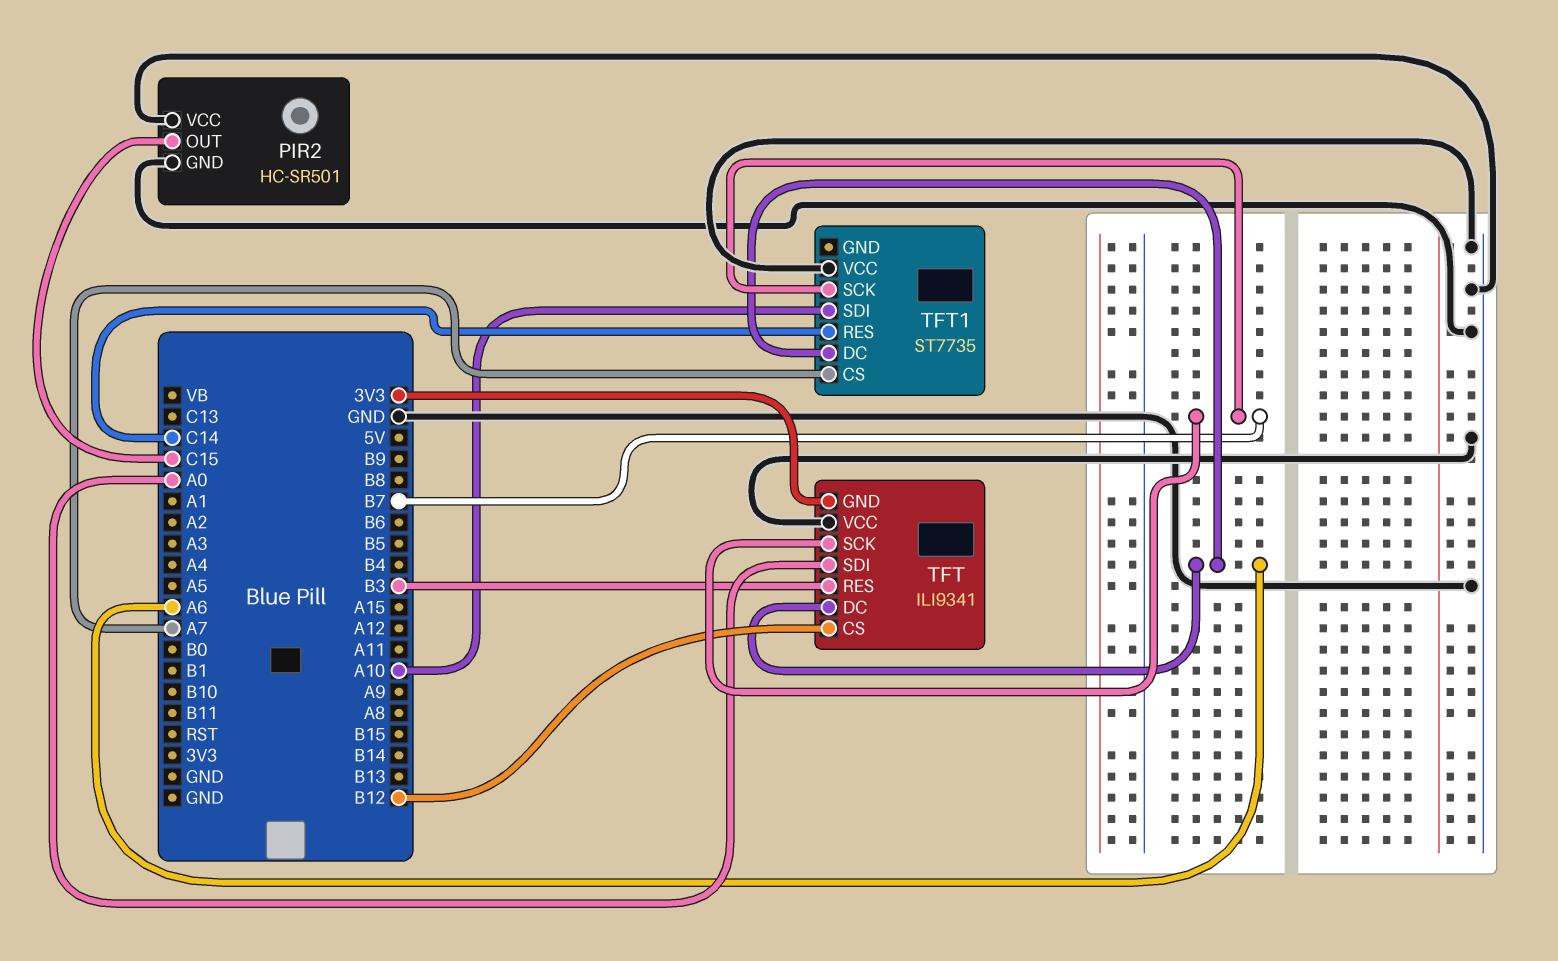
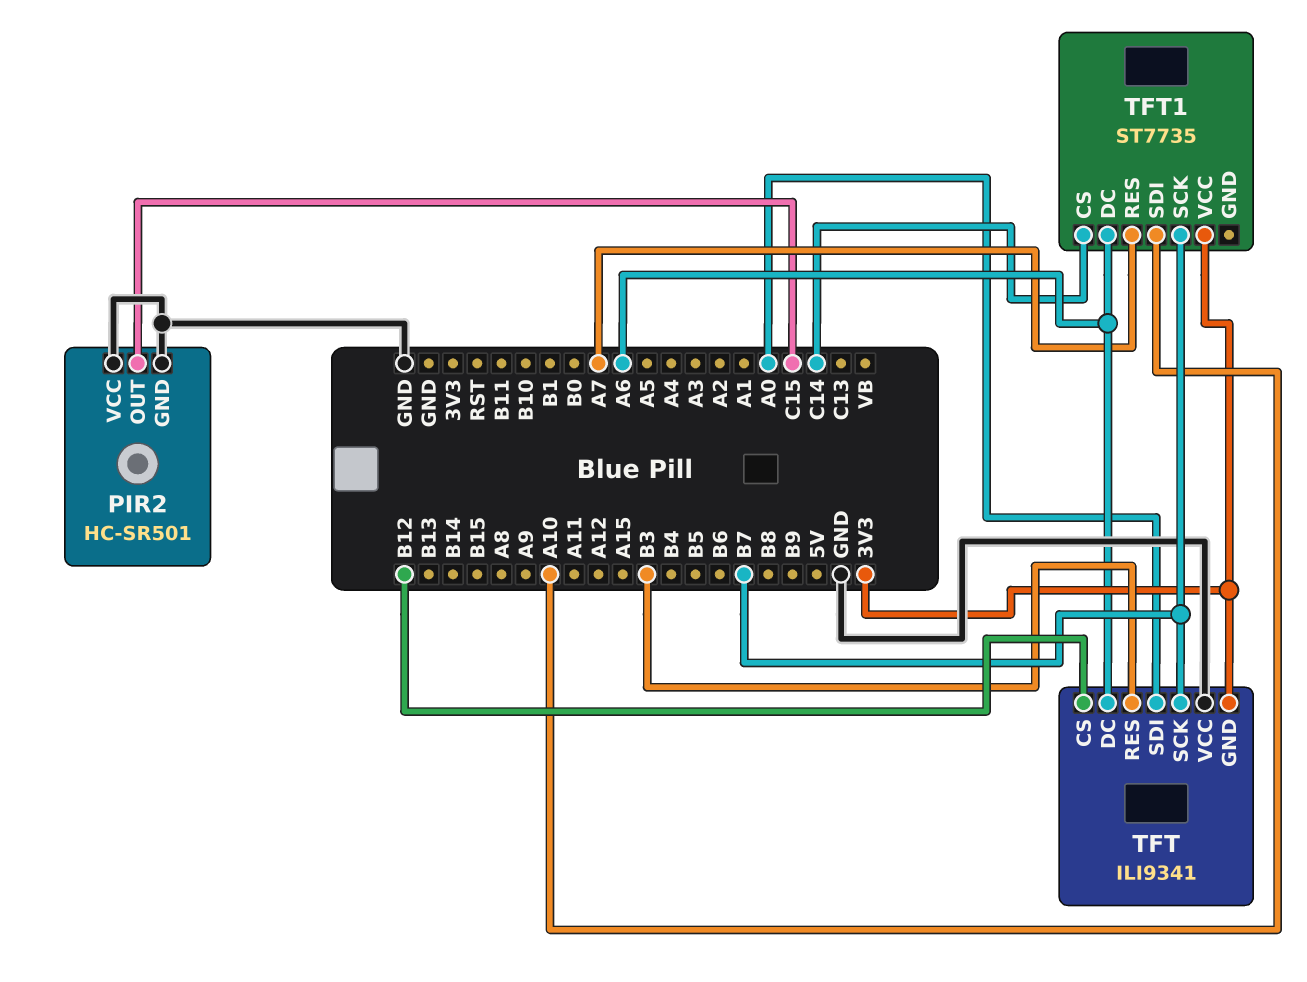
TFT1 pin CS: A7 -> C14
TFT1 pin RES: C14 -> A7
TFT1 pin VCC: GND -> 3V3

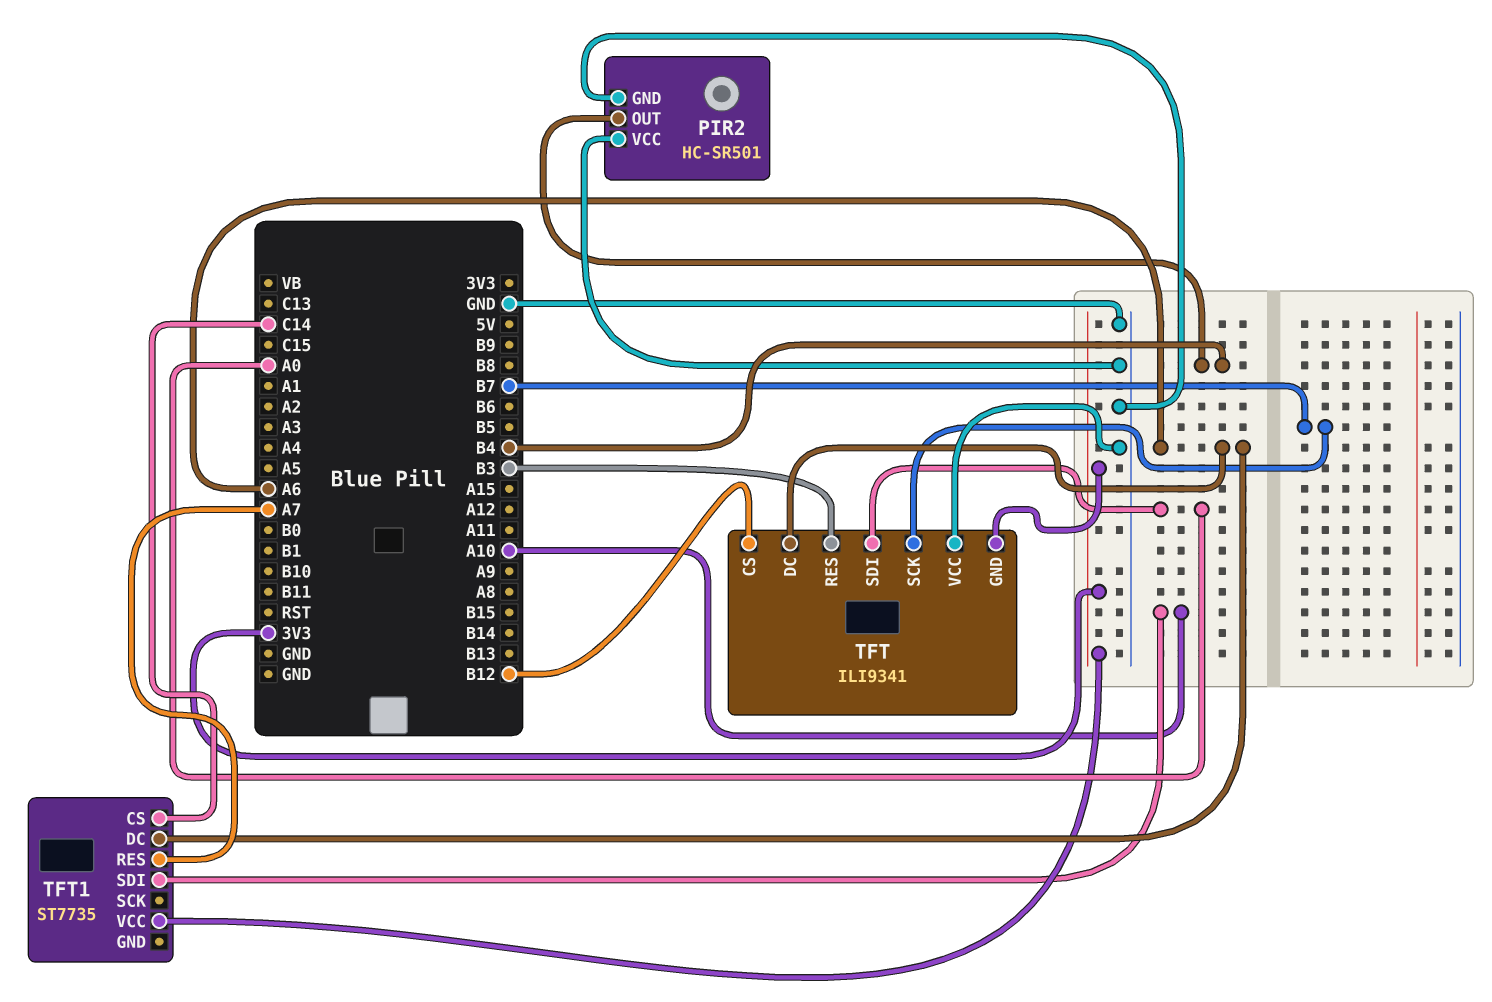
PIR2 pin OUT: C15 -> B4
TFT1 pin SCK: B7 -> none

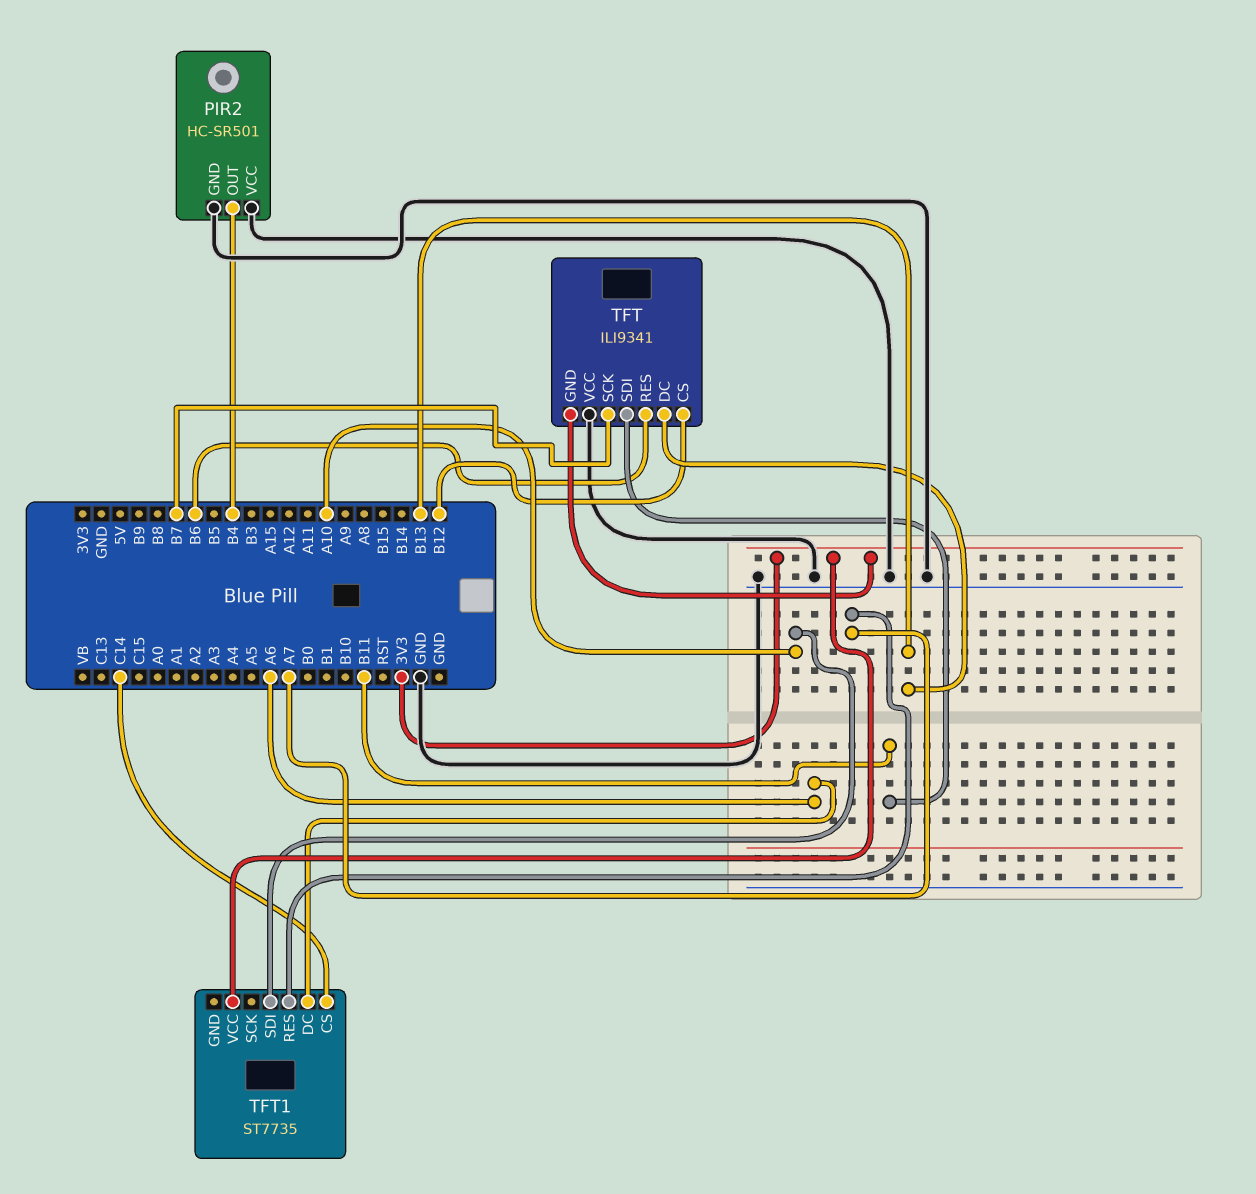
TFT pin DC: A6 -> B13
TFT pin RES: B3 -> B6
TFT pin SDI: A0 -> B11

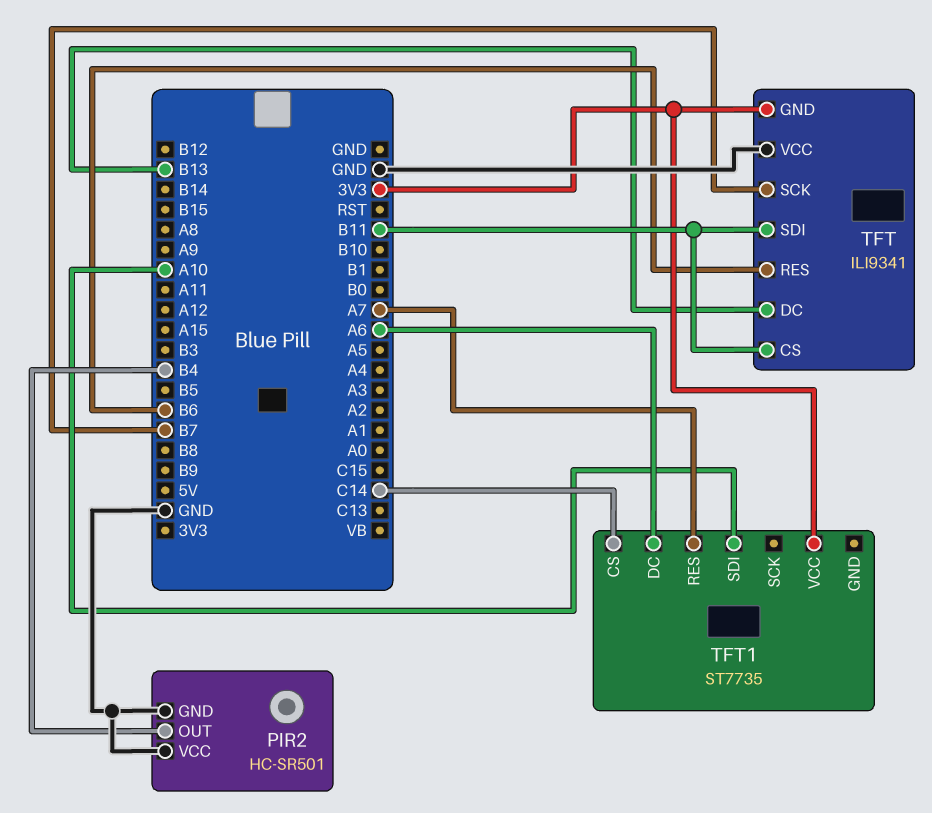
TFT pin CS: B12 -> B11

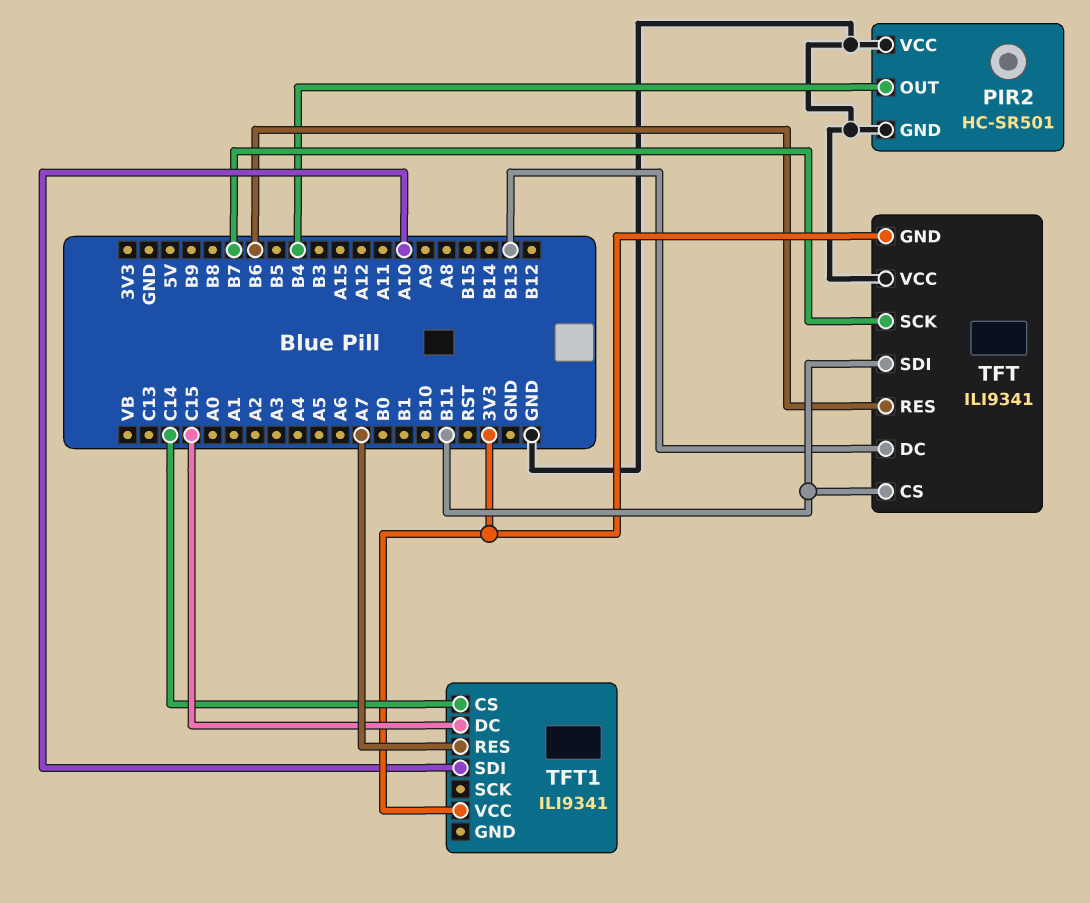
TFT1: ST7735 -> ILI9341
TFT1 pin DC: A6 -> C15

